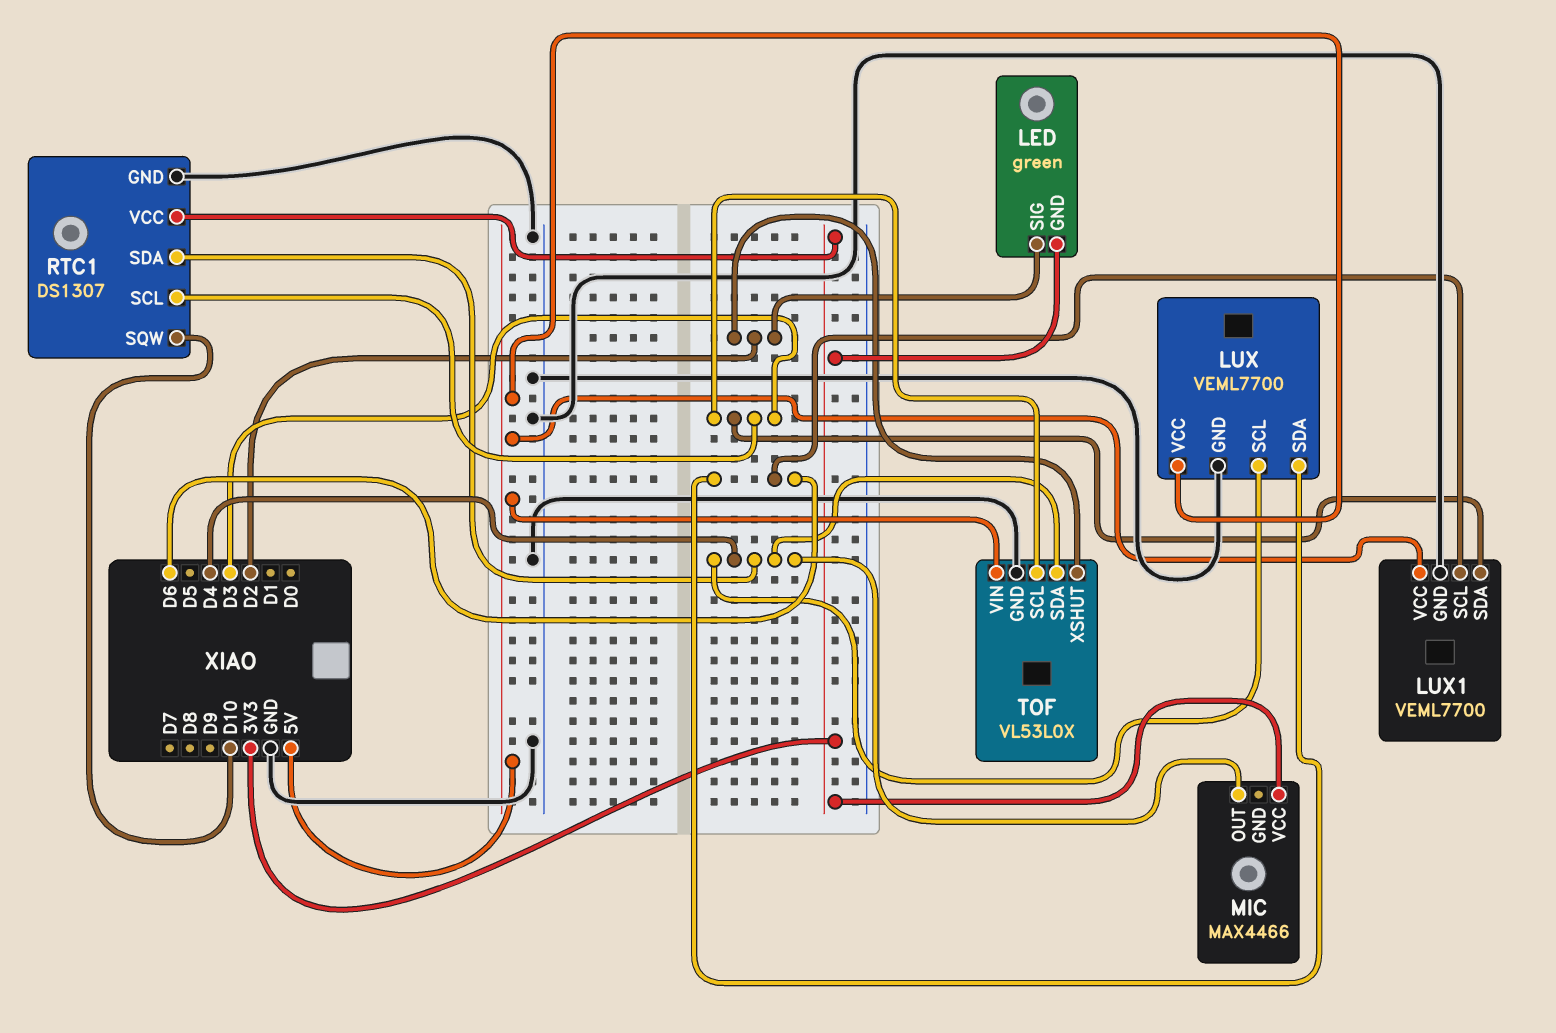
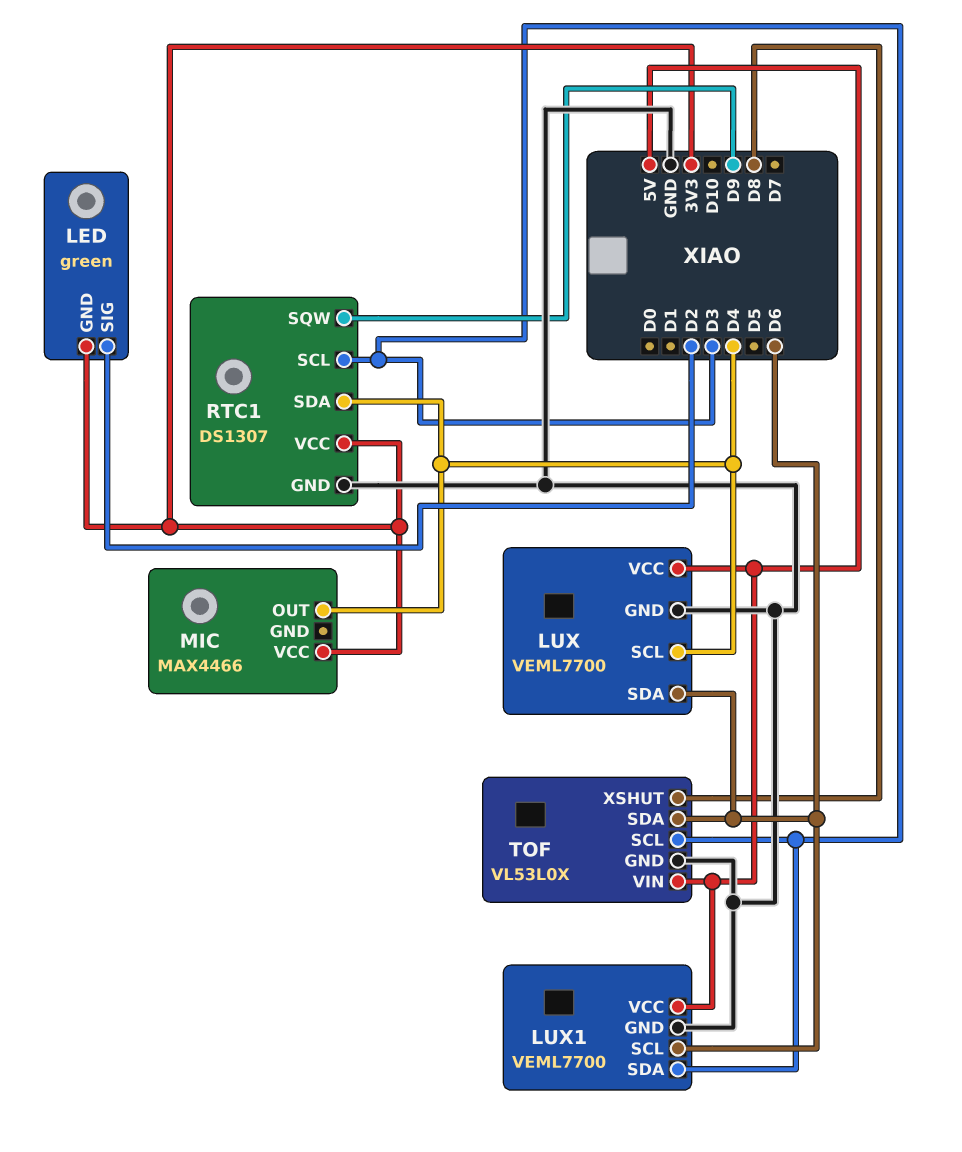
RTC1 pin SQW: D10 -> D9
TOF pin SDA: D4 -> D6
TOF pin XSHUT: D2 -> D8

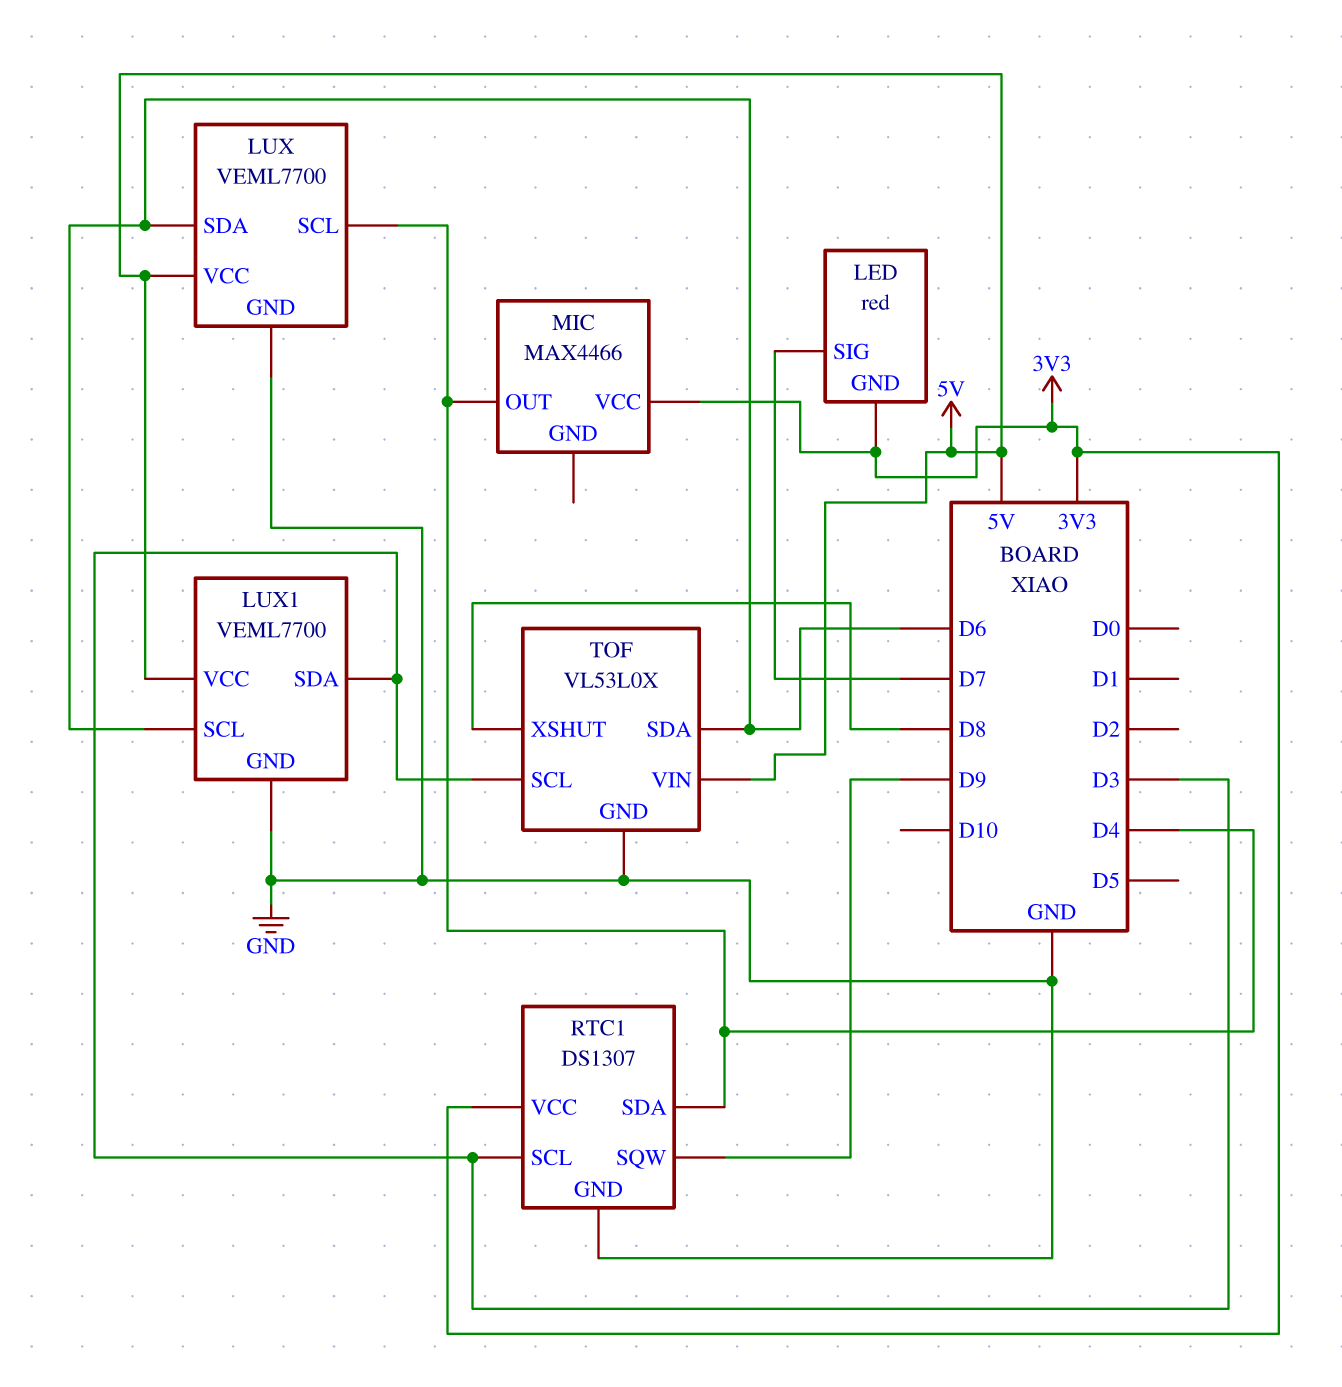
LED: green -> red
LED pin SIG: D2 -> D7

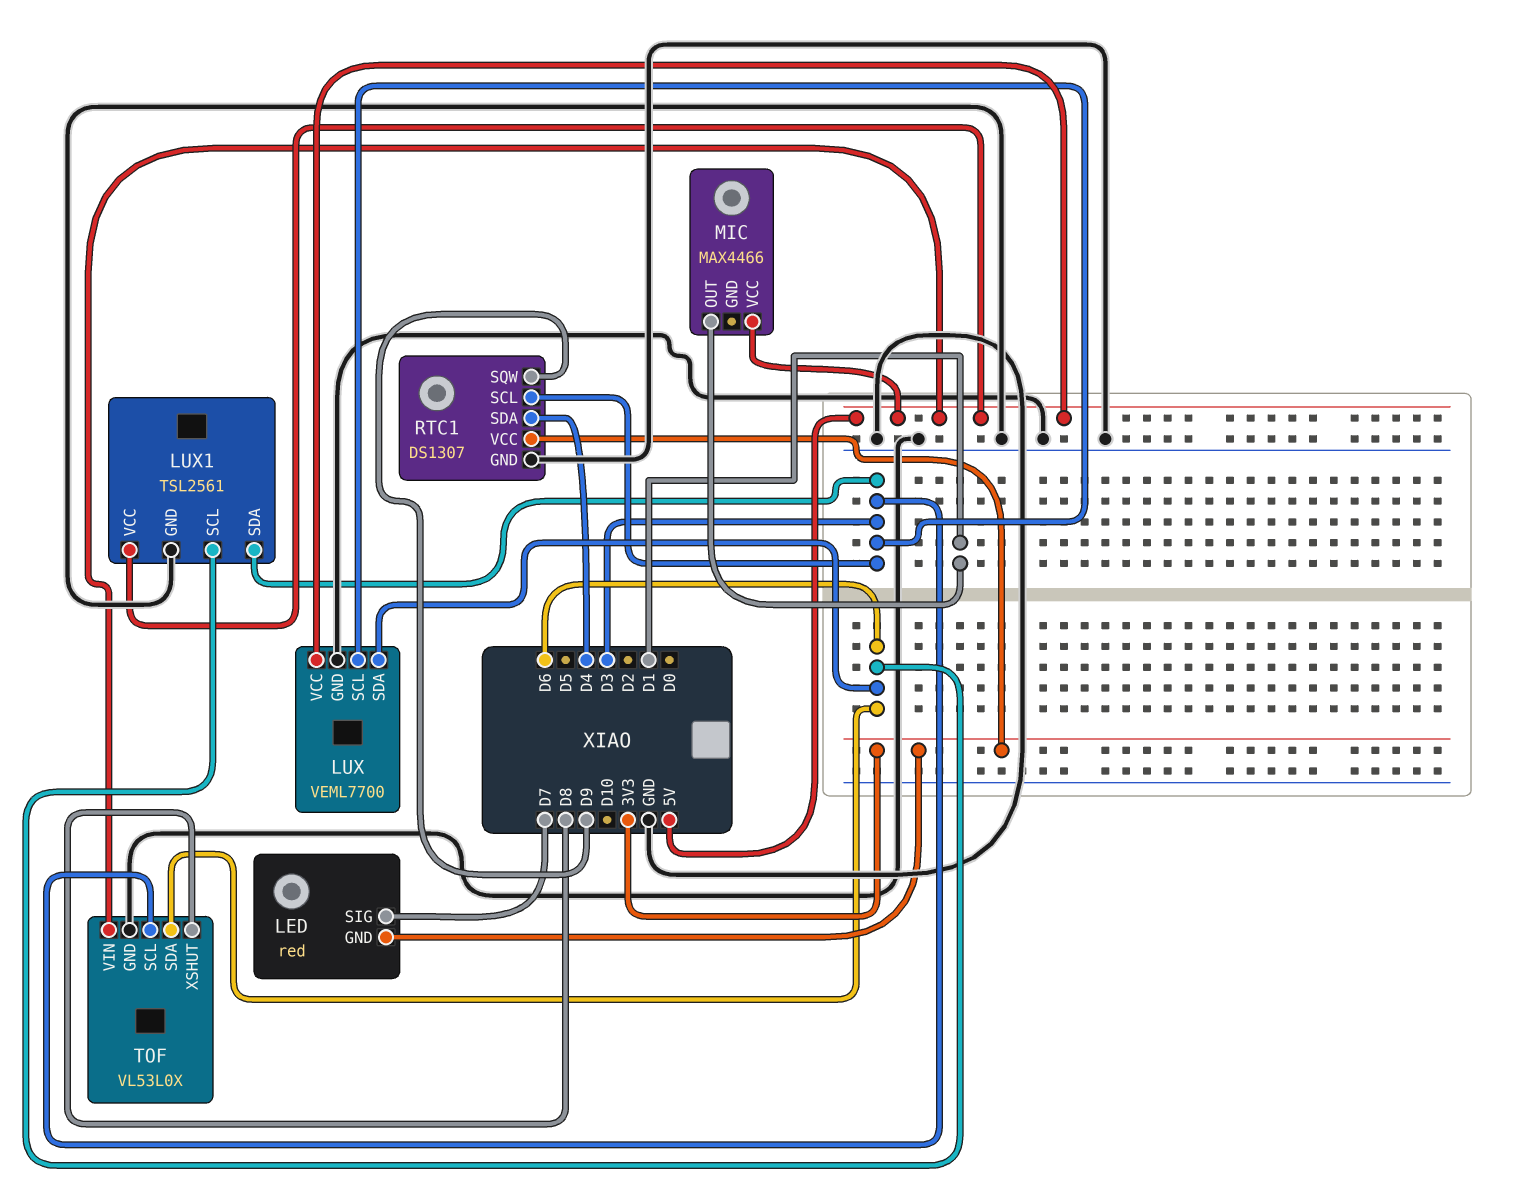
LUX pin SCL: D4 -> D3
LUX1: VEML7700 -> TSL2561
MIC pin OUT: D4 -> D1
MIC pin VCC: 3V3 -> 5V

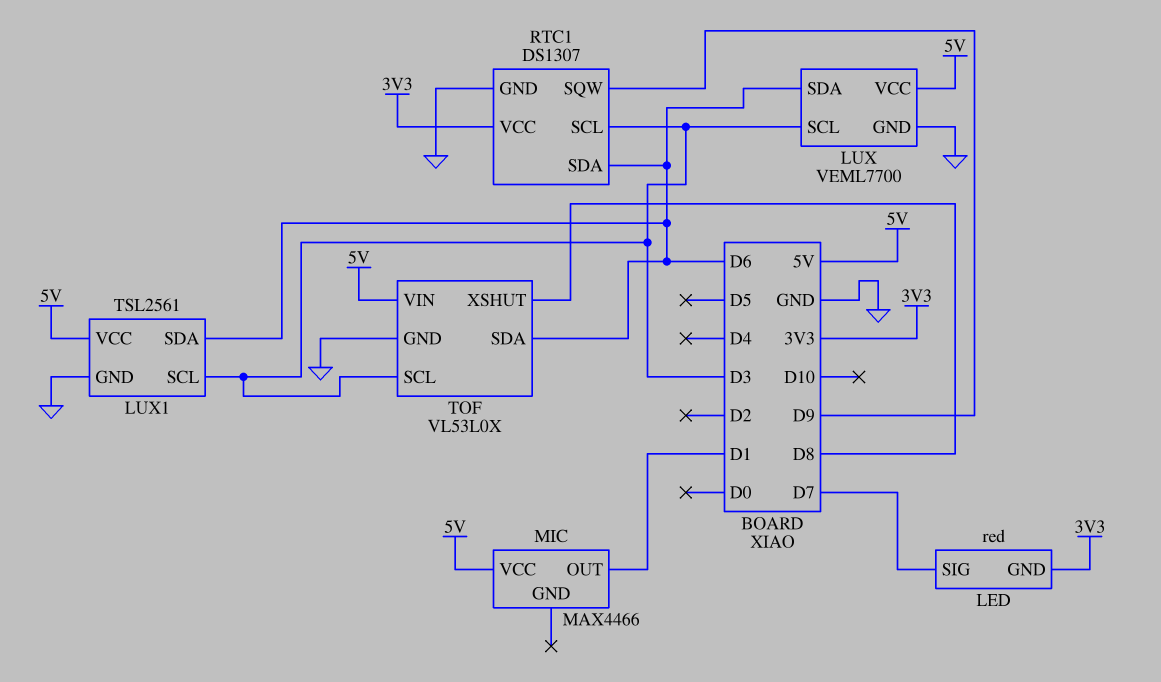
LUX1 pin SCL: D6 -> D3
LUX1 pin SDA: D3 -> D6
RTC1 pin SDA: D4 -> D6

